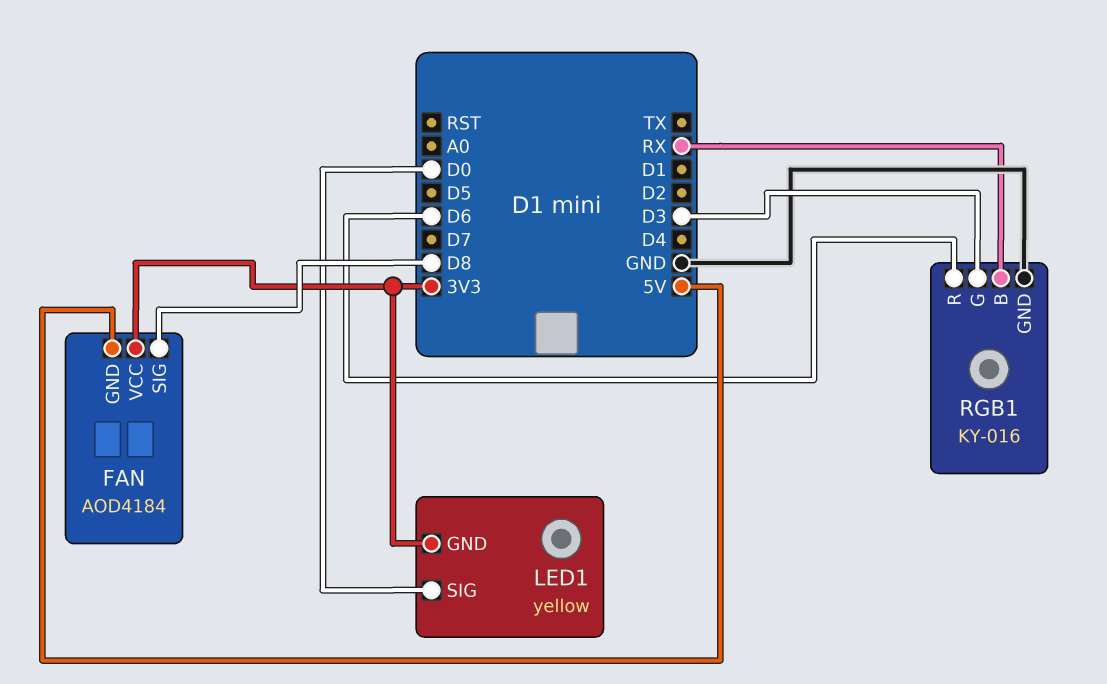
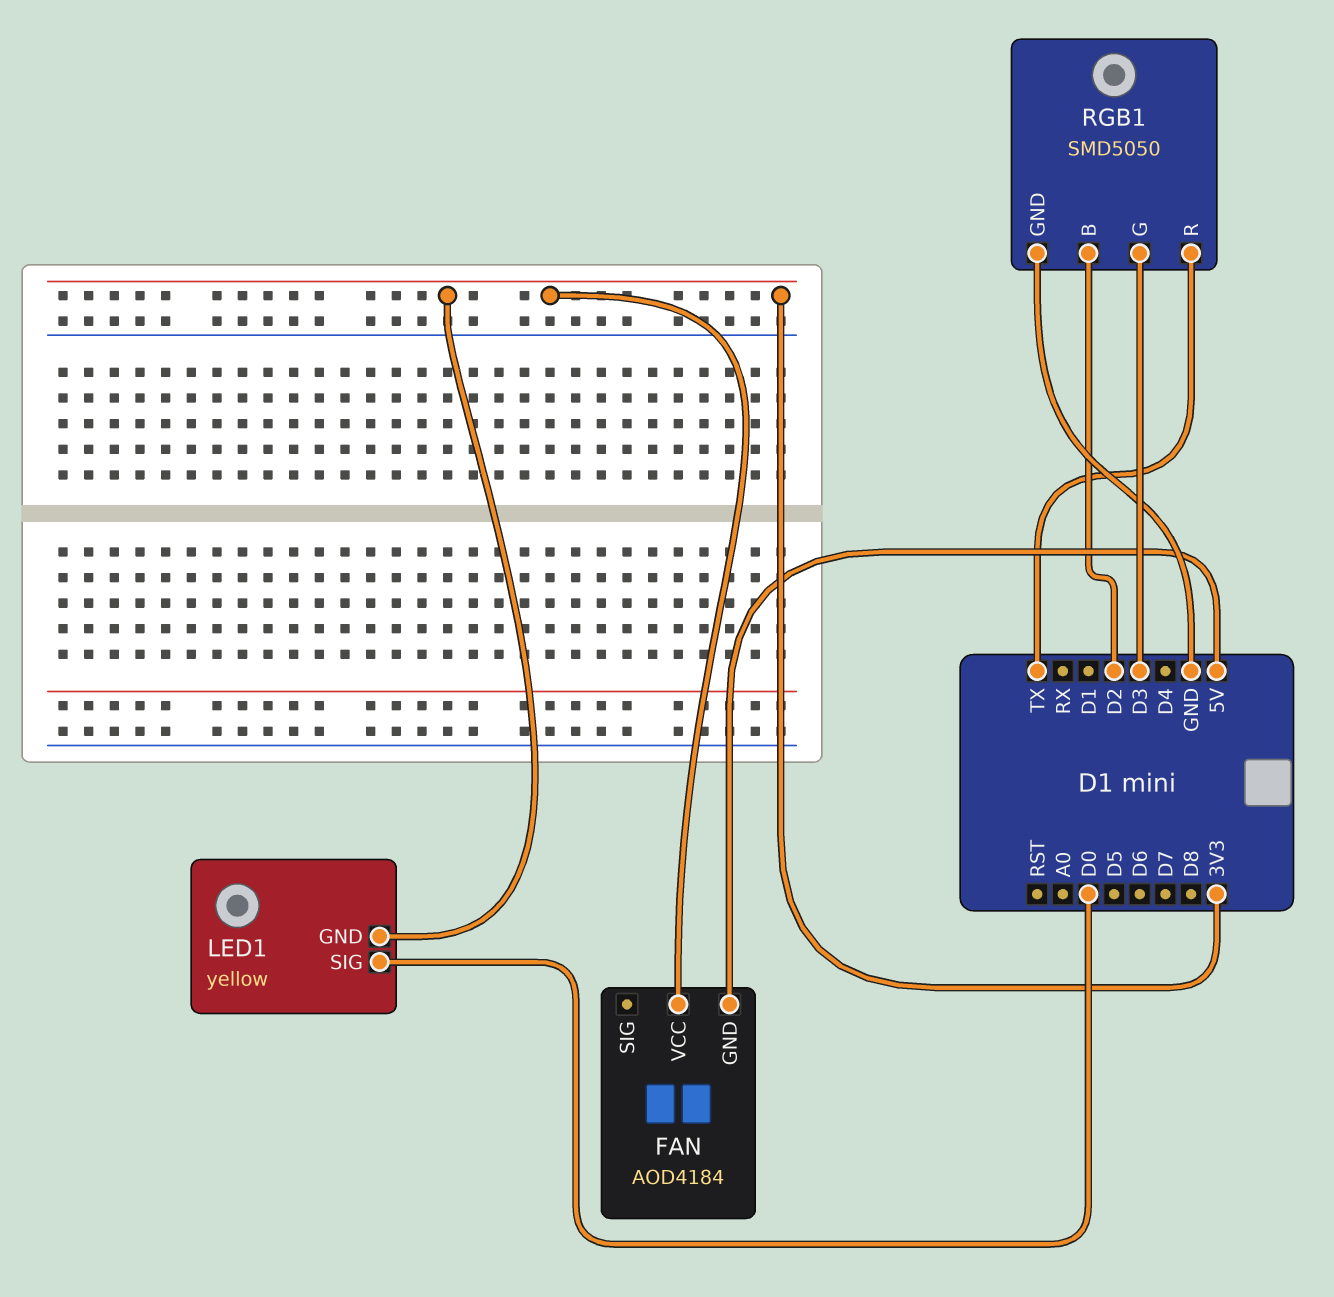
FAN pin SIG: D8 -> none
RGB1: KY-016 -> SMD5050
RGB1 pin B: RX -> D2
RGB1 pin R: D6 -> TX

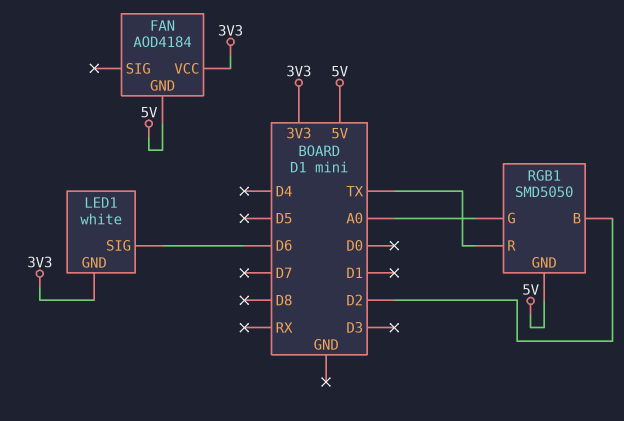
LED1: yellow -> white
LED1 pin SIG: D0 -> D6
RGB1 pin G: D3 -> A0
RGB1 pin GND: GND -> 5V

